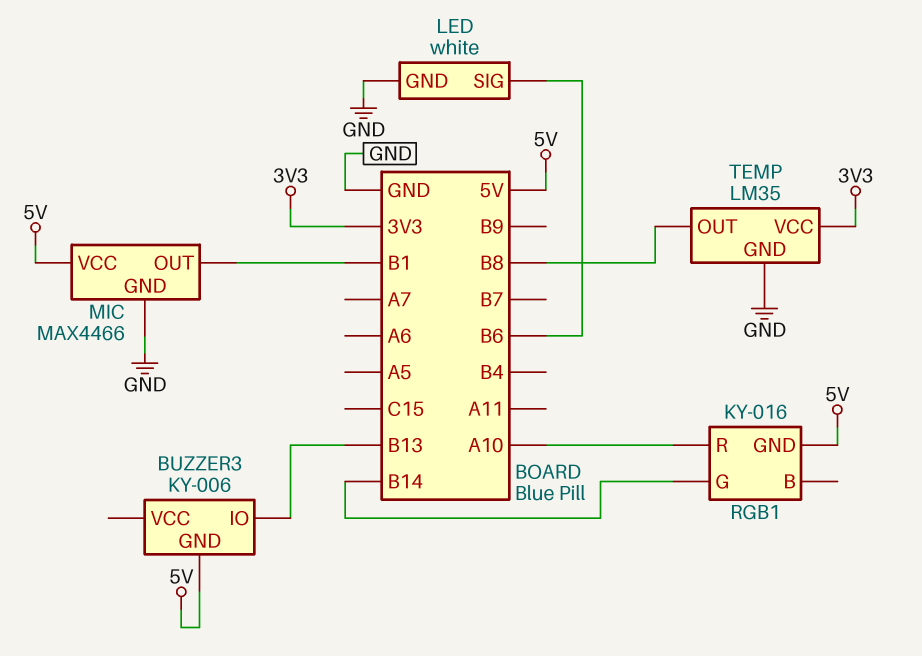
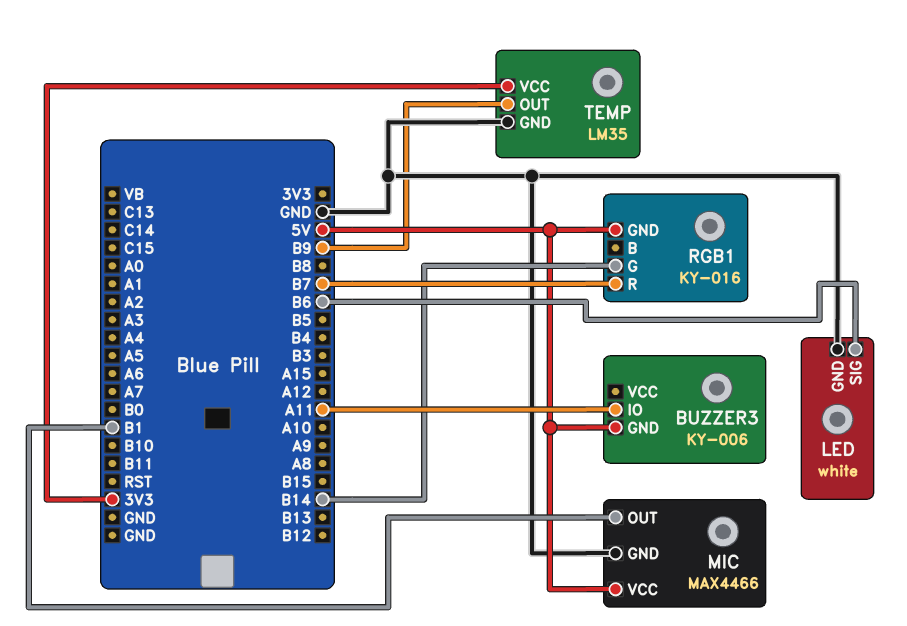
BUZZER3 pin IO: B13 -> A11
RGB1 pin R: A10 -> B7
TEMP pin OUT: B8 -> B9

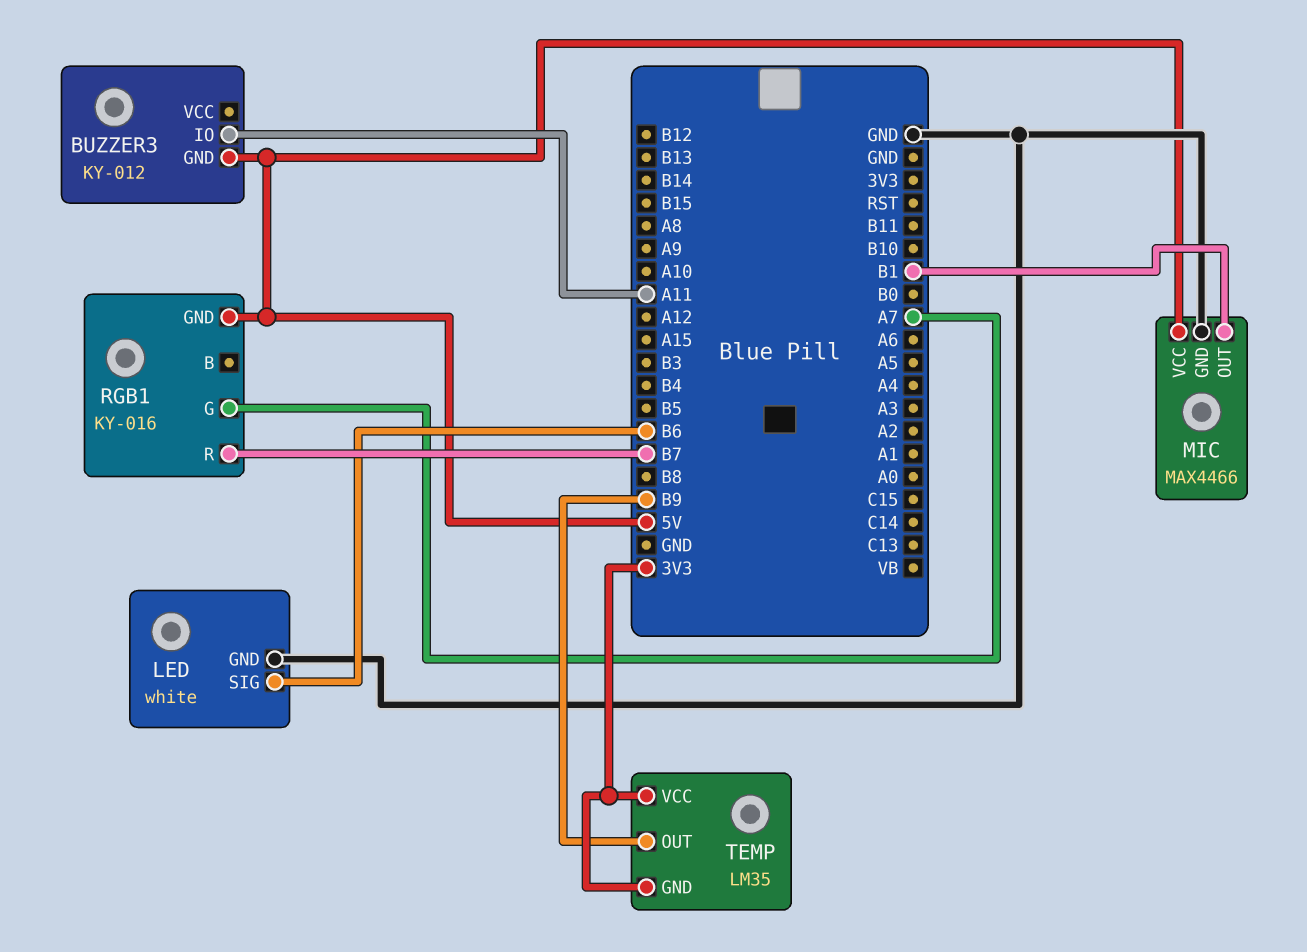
BUZZER3: KY-006 -> KY-012
RGB1 pin G: B14 -> A7
TEMP pin GND: GND -> 3V3

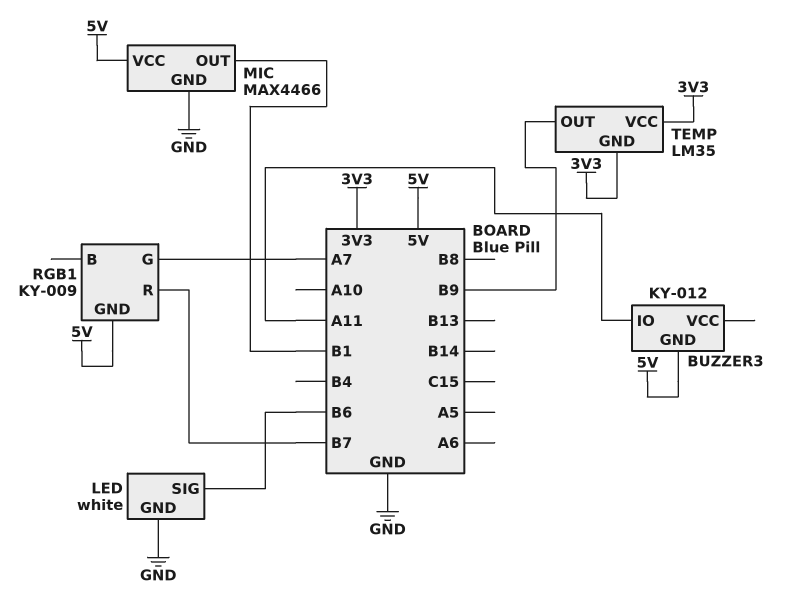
RGB1: KY-016 -> KY-009

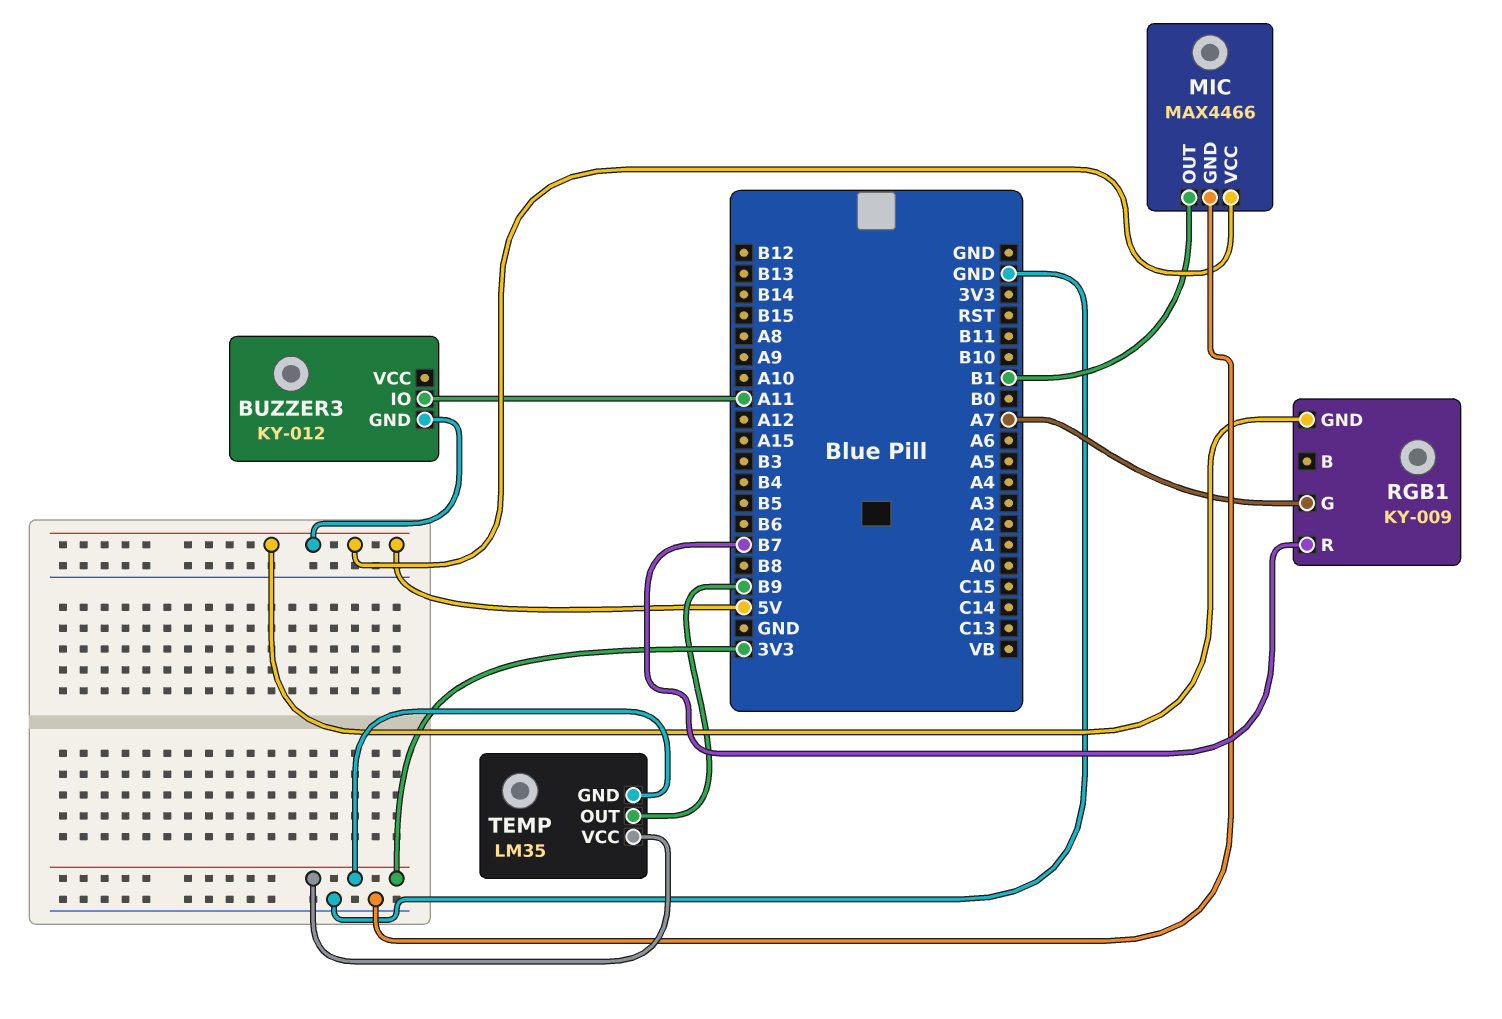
LED: white -> none
LED pin GND: GND -> none
LED pin SIG: B6 -> none

